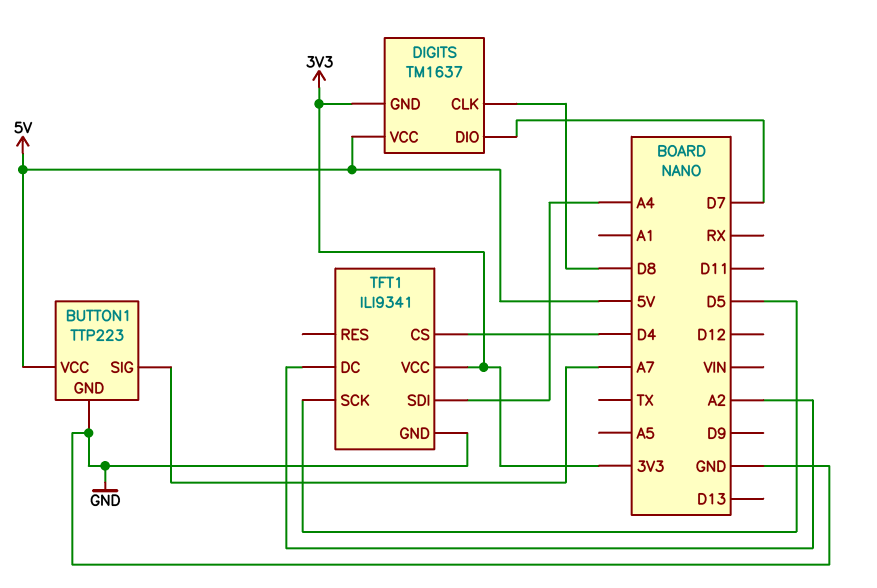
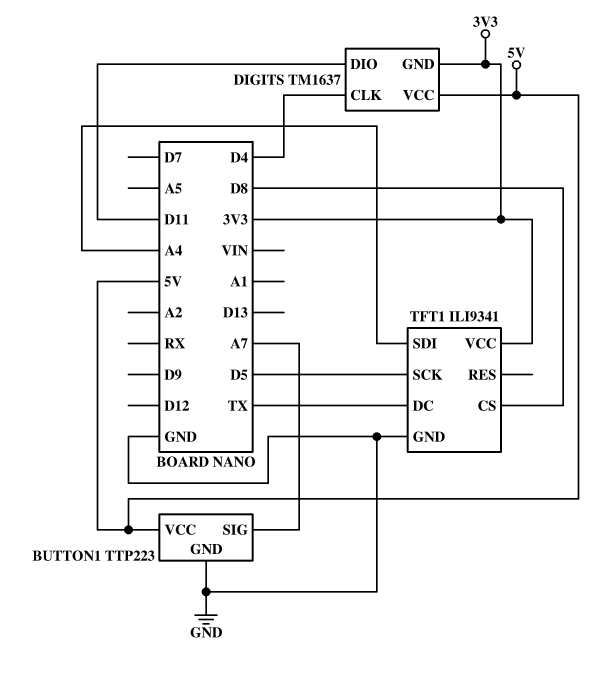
DIGITS pin CLK: D8 -> D4
DIGITS pin DIO: D7 -> D11
TFT1 pin CS: D4 -> D8
TFT1 pin DC: A2 -> TX

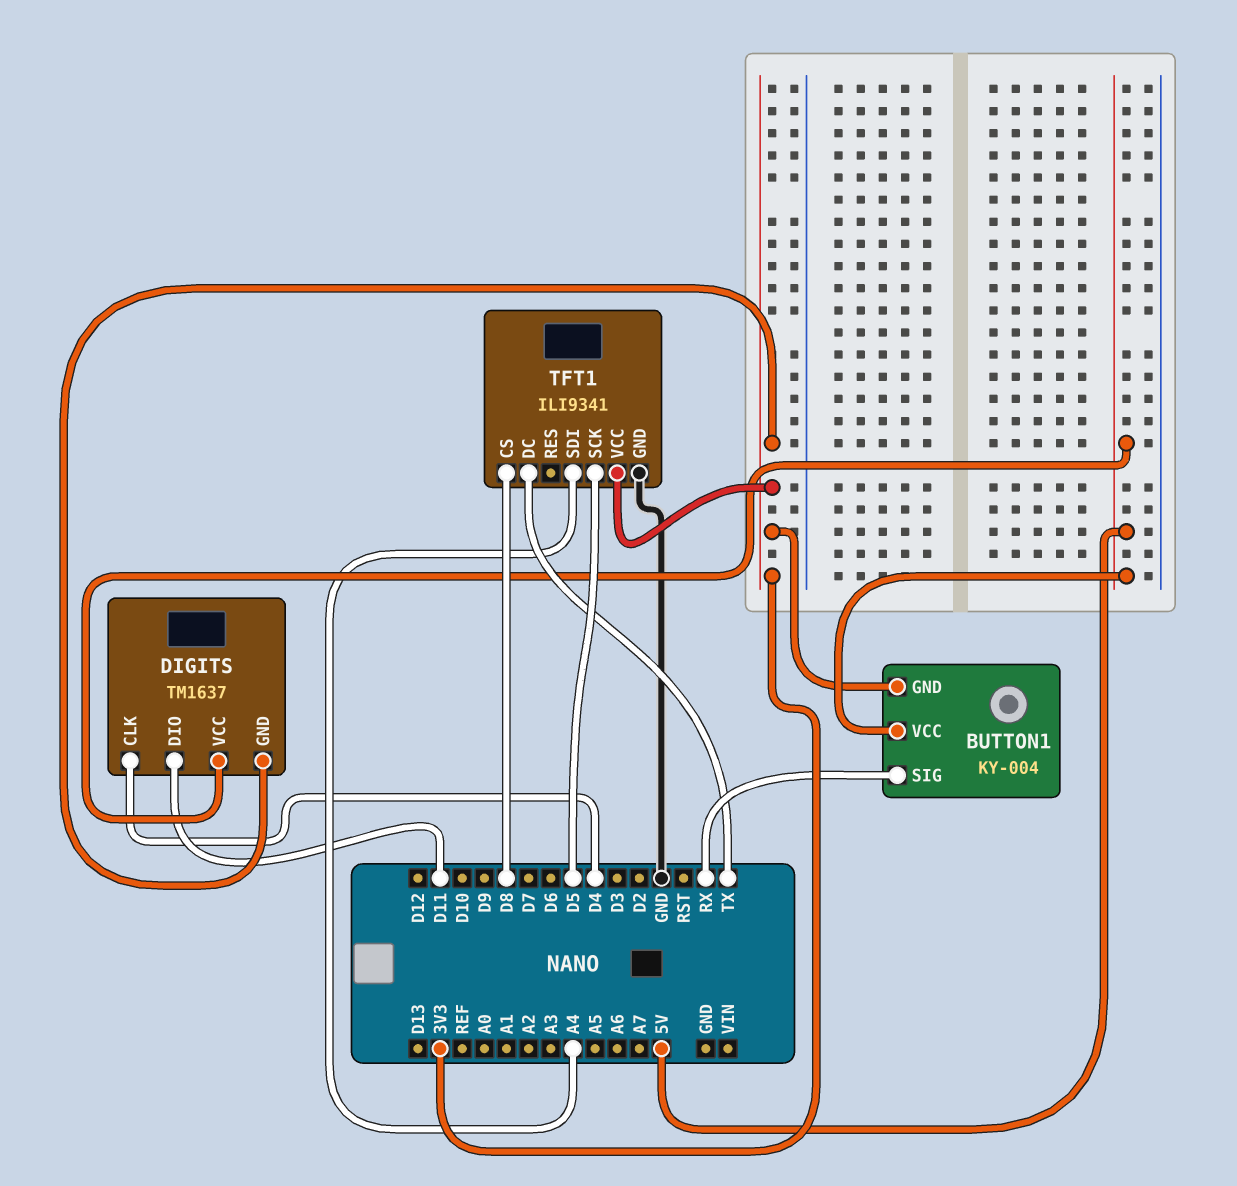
BUTTON1: TTP223 -> KY-004
BUTTON1 pin GND: GND -> 3V3
BUTTON1 pin SIG: A7 -> RX

